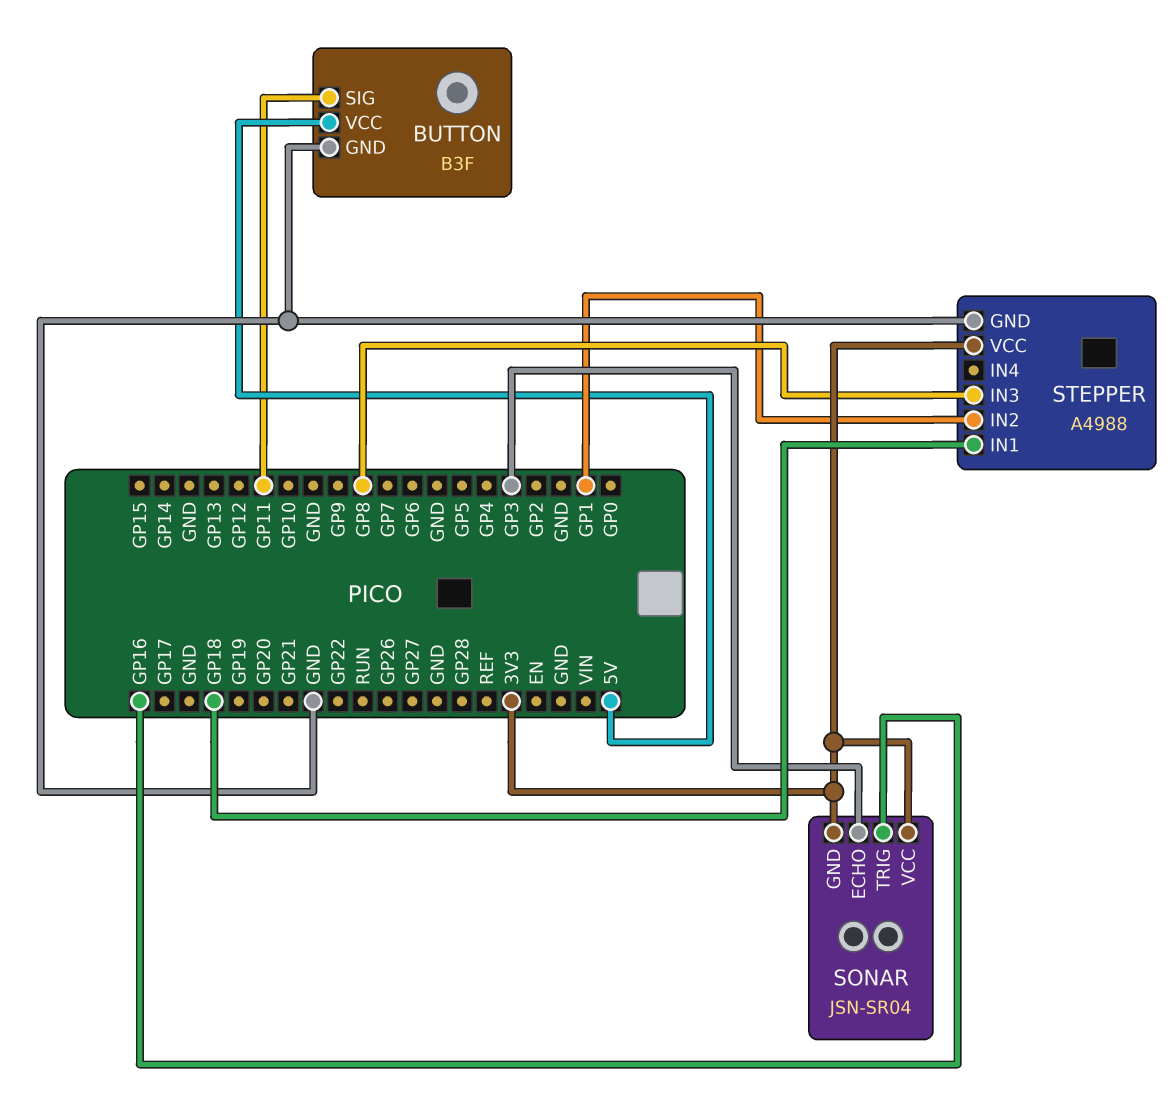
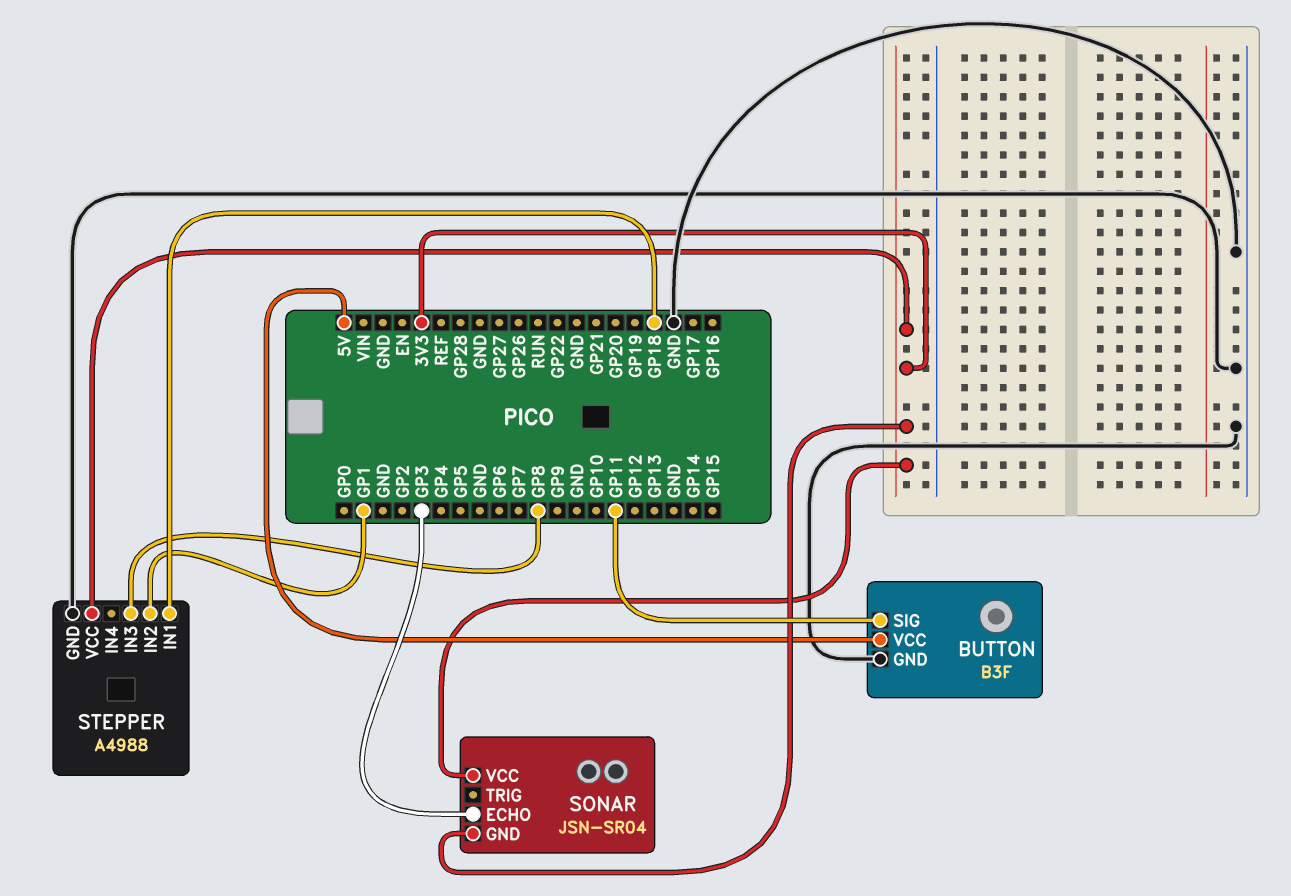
SONAR pin TRIG: GP16 -> none

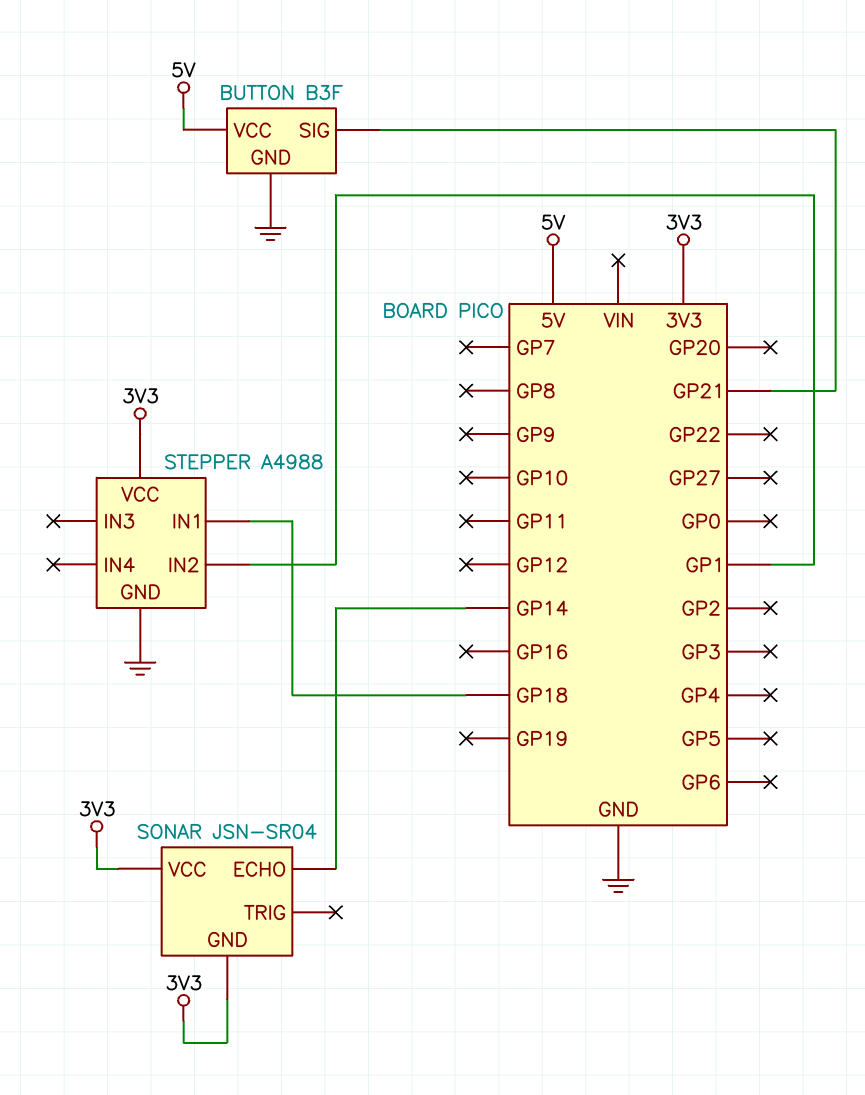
BUTTON pin SIG: GP11 -> GP21
SONAR pin ECHO: GP3 -> GP14
STEPPER pin IN3: GP8 -> none

